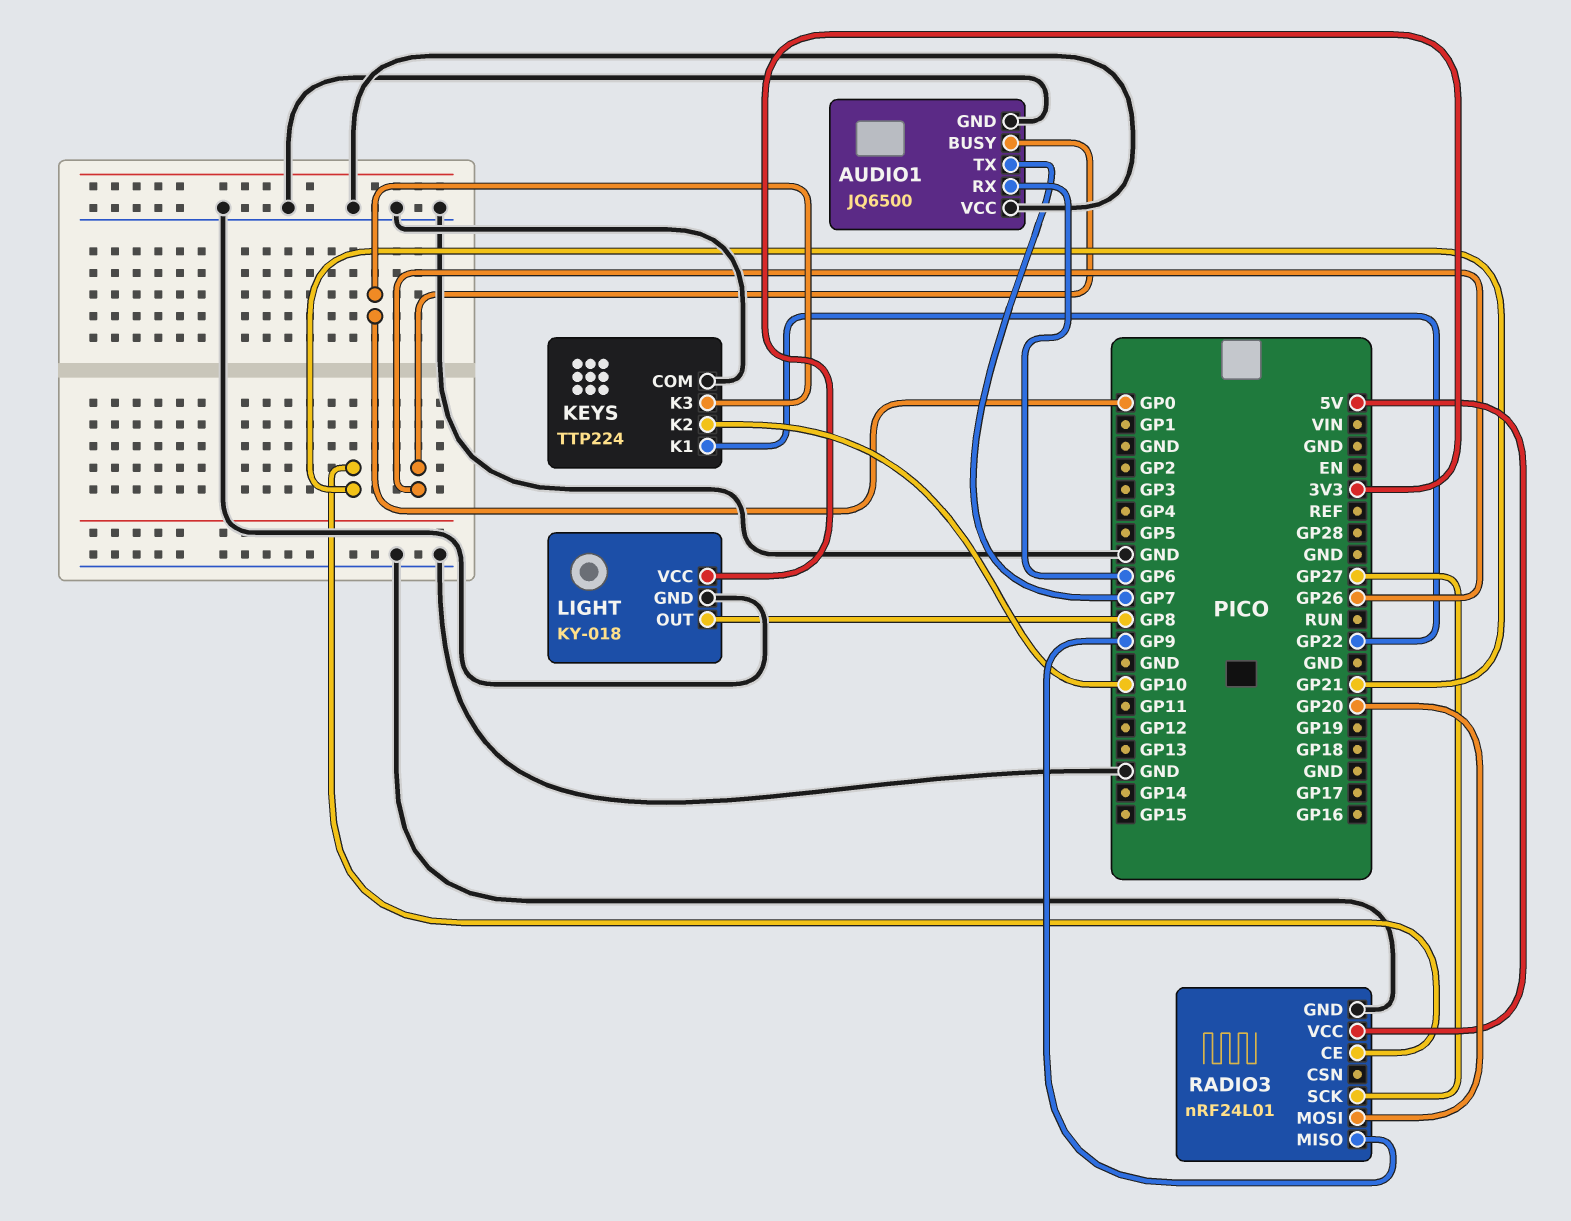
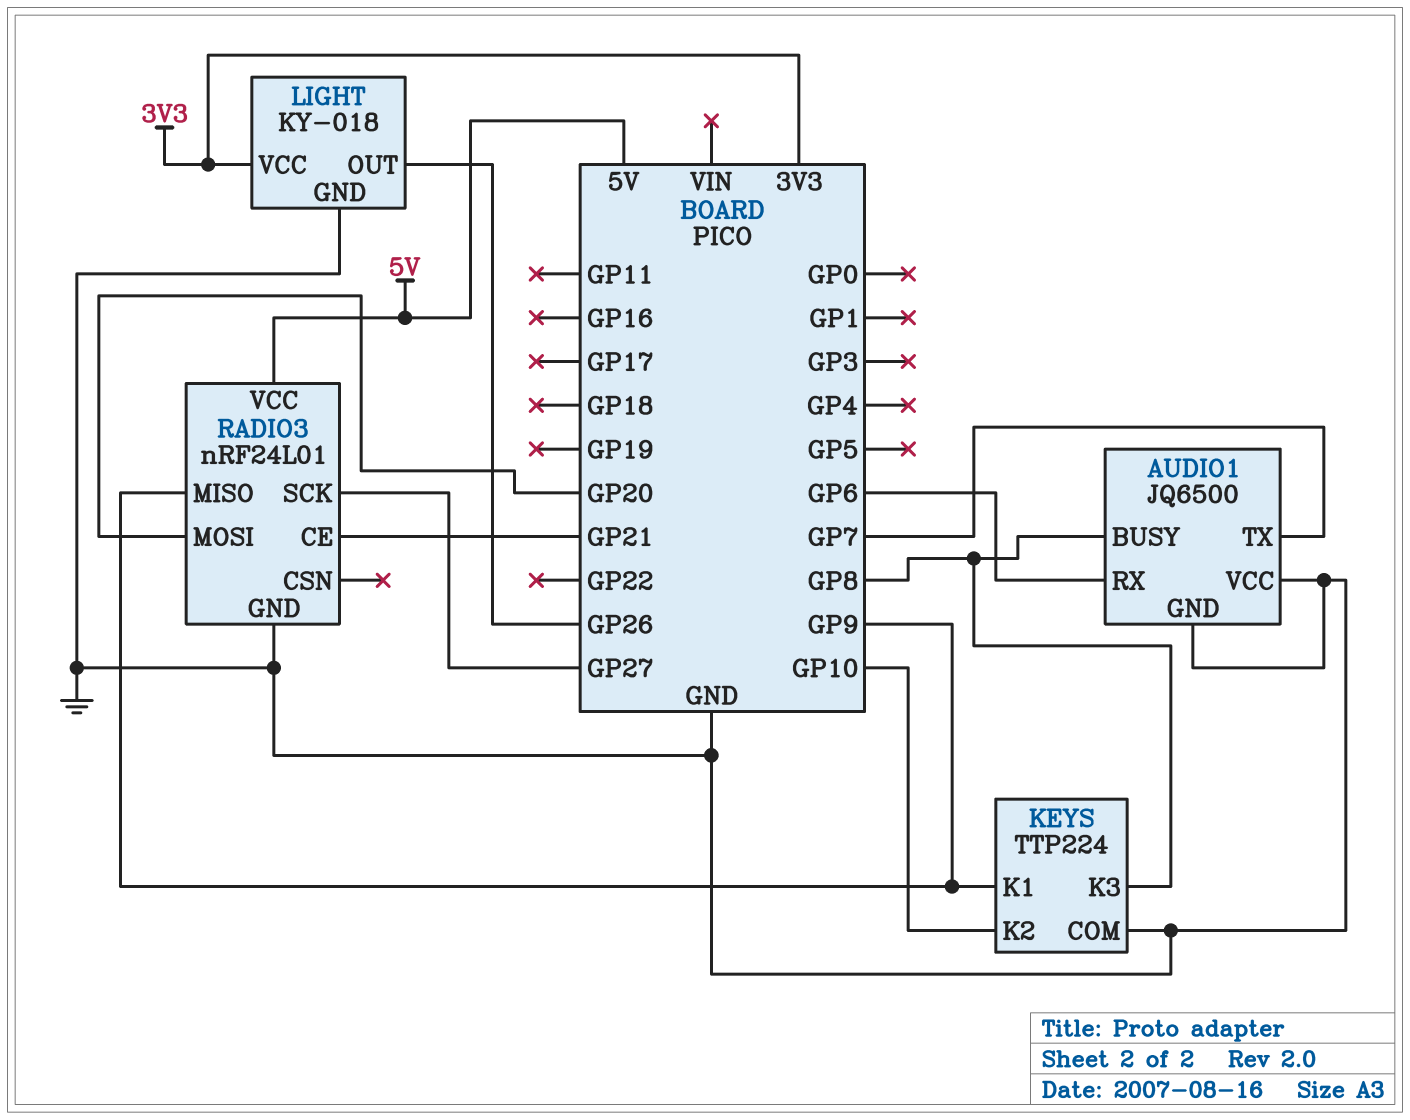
AUDIO1 pin BUSY: GP26 -> GP8
KEYS pin K1: GP22 -> GP9
KEYS pin K3: GP0 -> GP8
LIGHT pin OUT: GP8 -> GP26

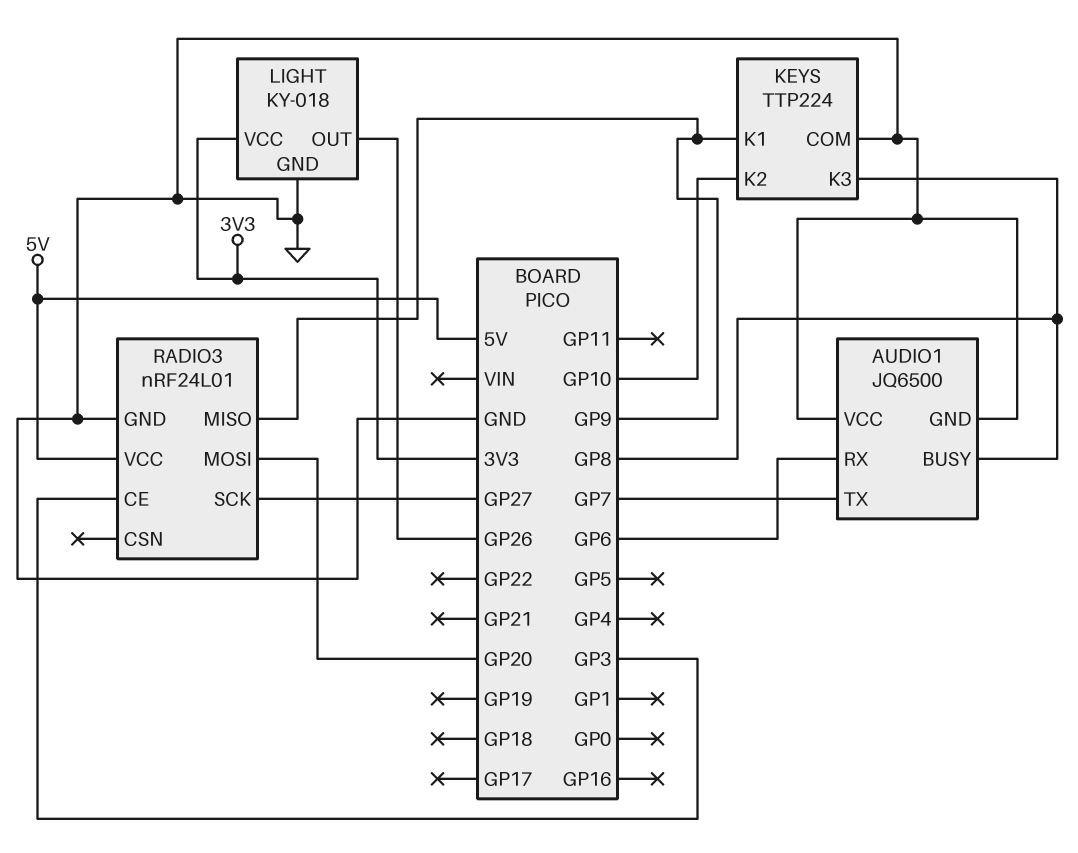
RADIO3 pin CE: GP21 -> GP3

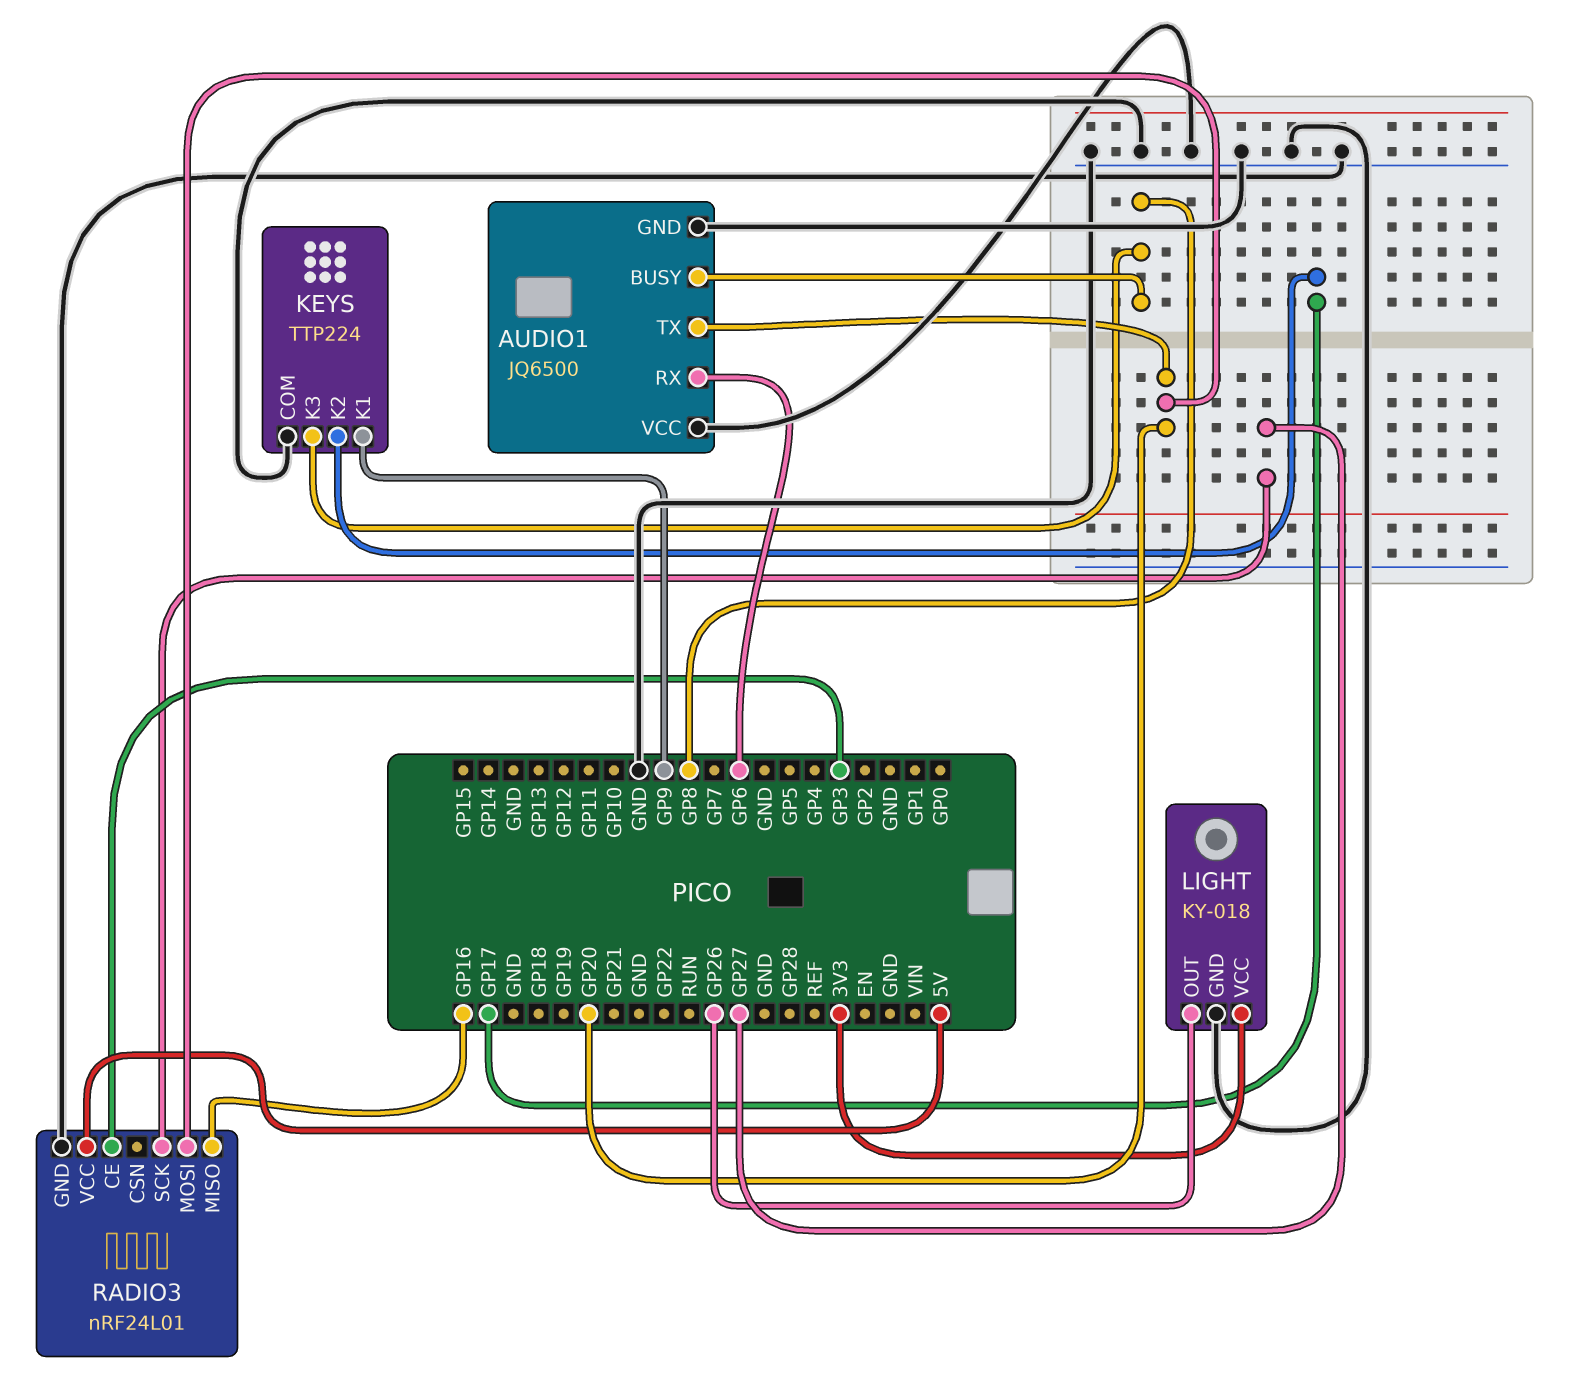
AUDIO1 pin TX: GP7 -> GP20
KEYS pin K2: GP10 -> GP17
RADIO3 pin MISO: GP9 -> GP16

